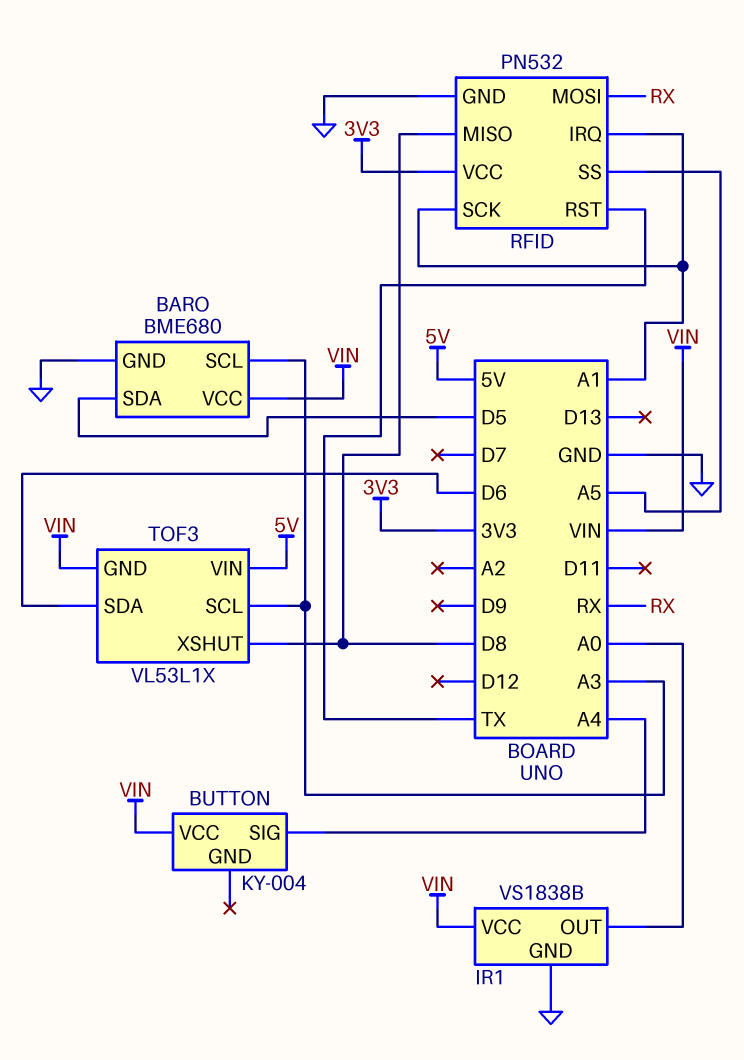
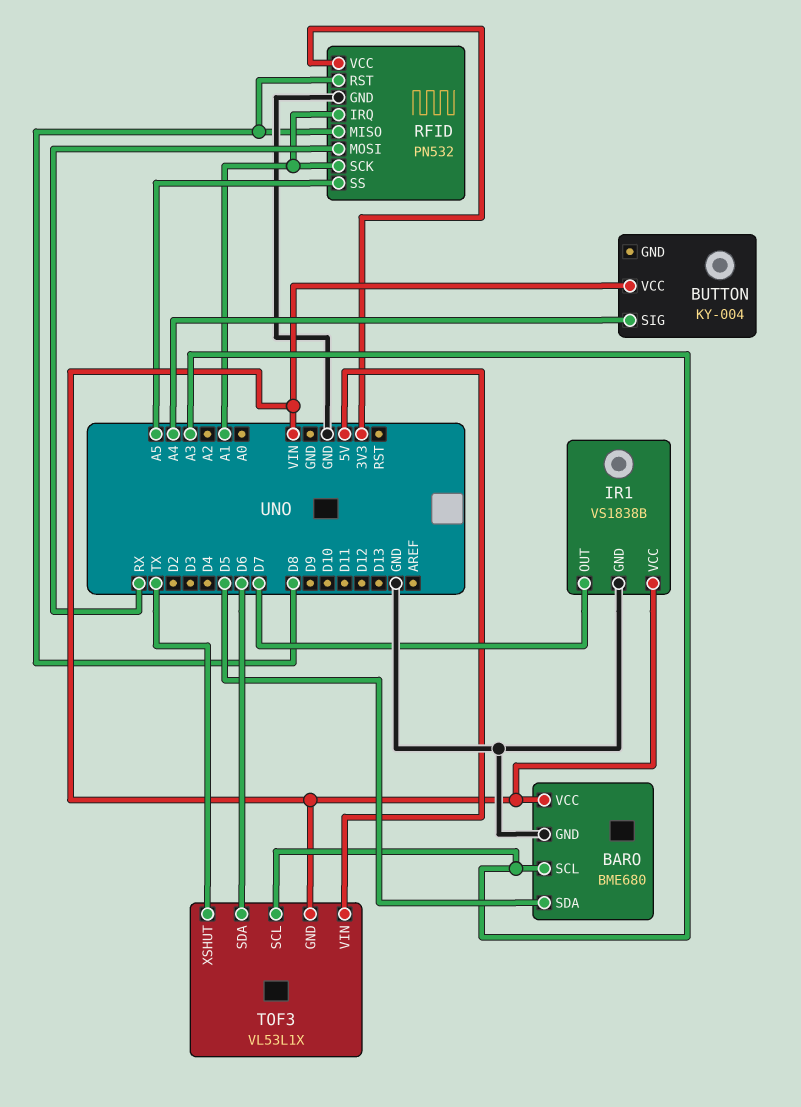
IR1 pin OUT: A0 -> D7
RFID pin RST: TX -> D8
TOF3 pin XSHUT: D8 -> TX

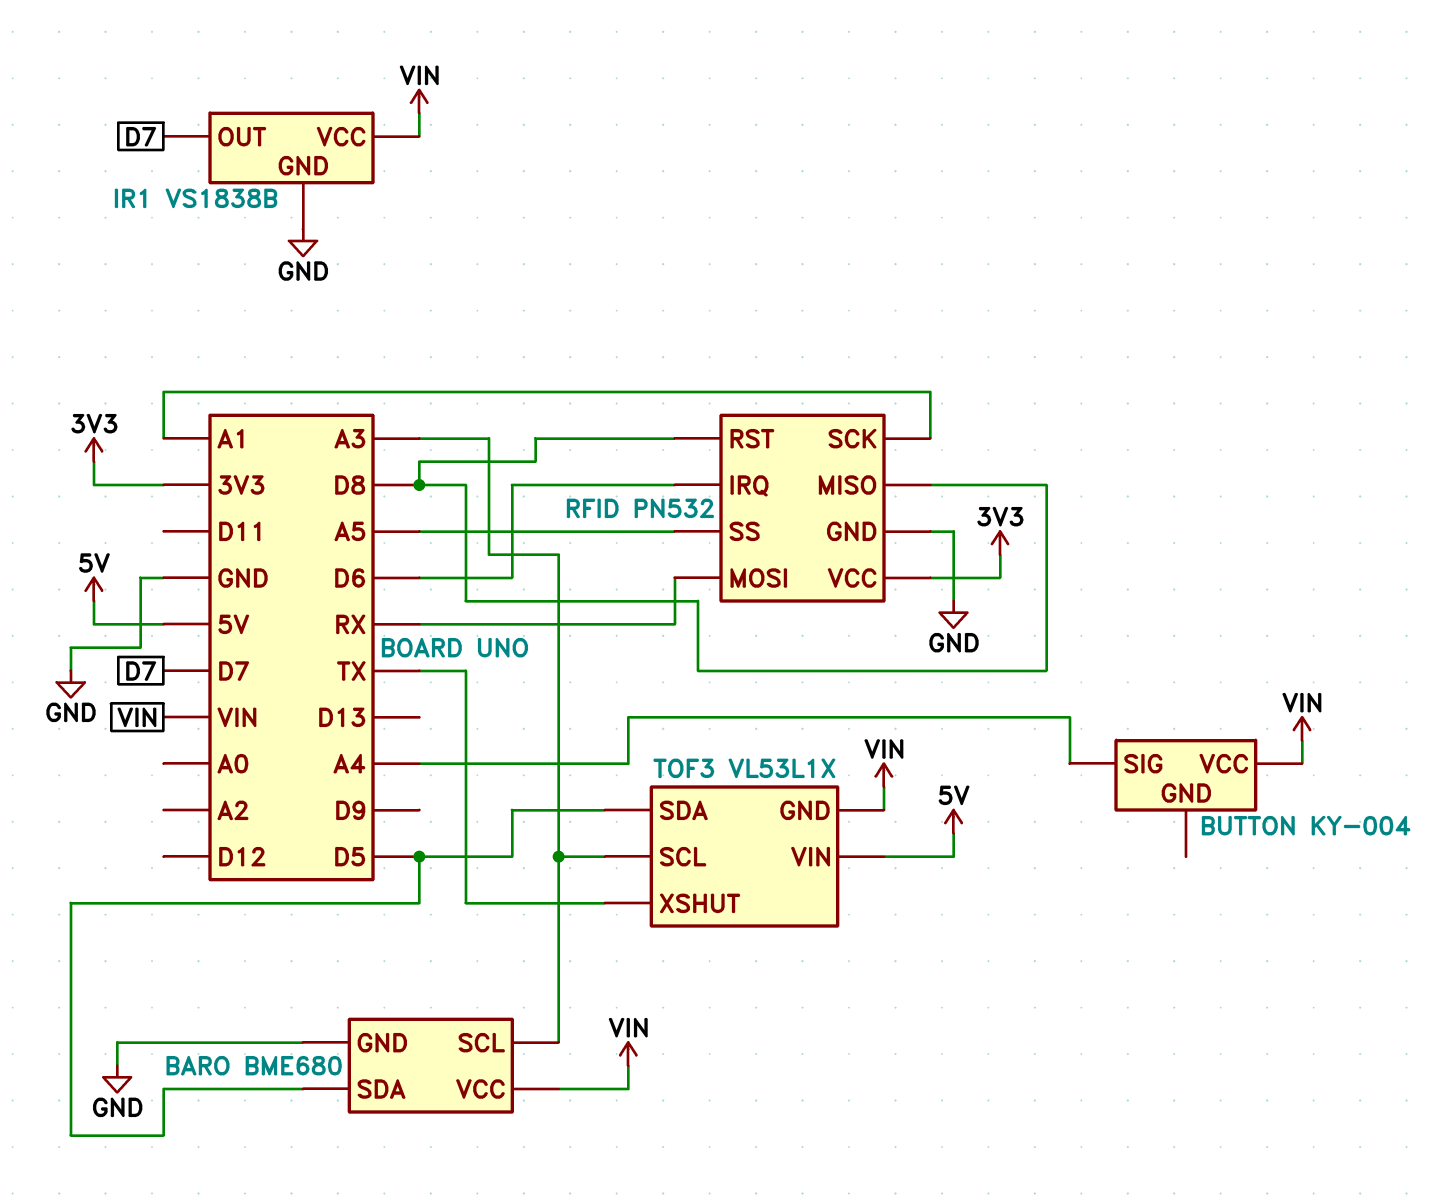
RFID pin IRQ: A1 -> D6
TOF3 pin SDA: D6 -> D5

